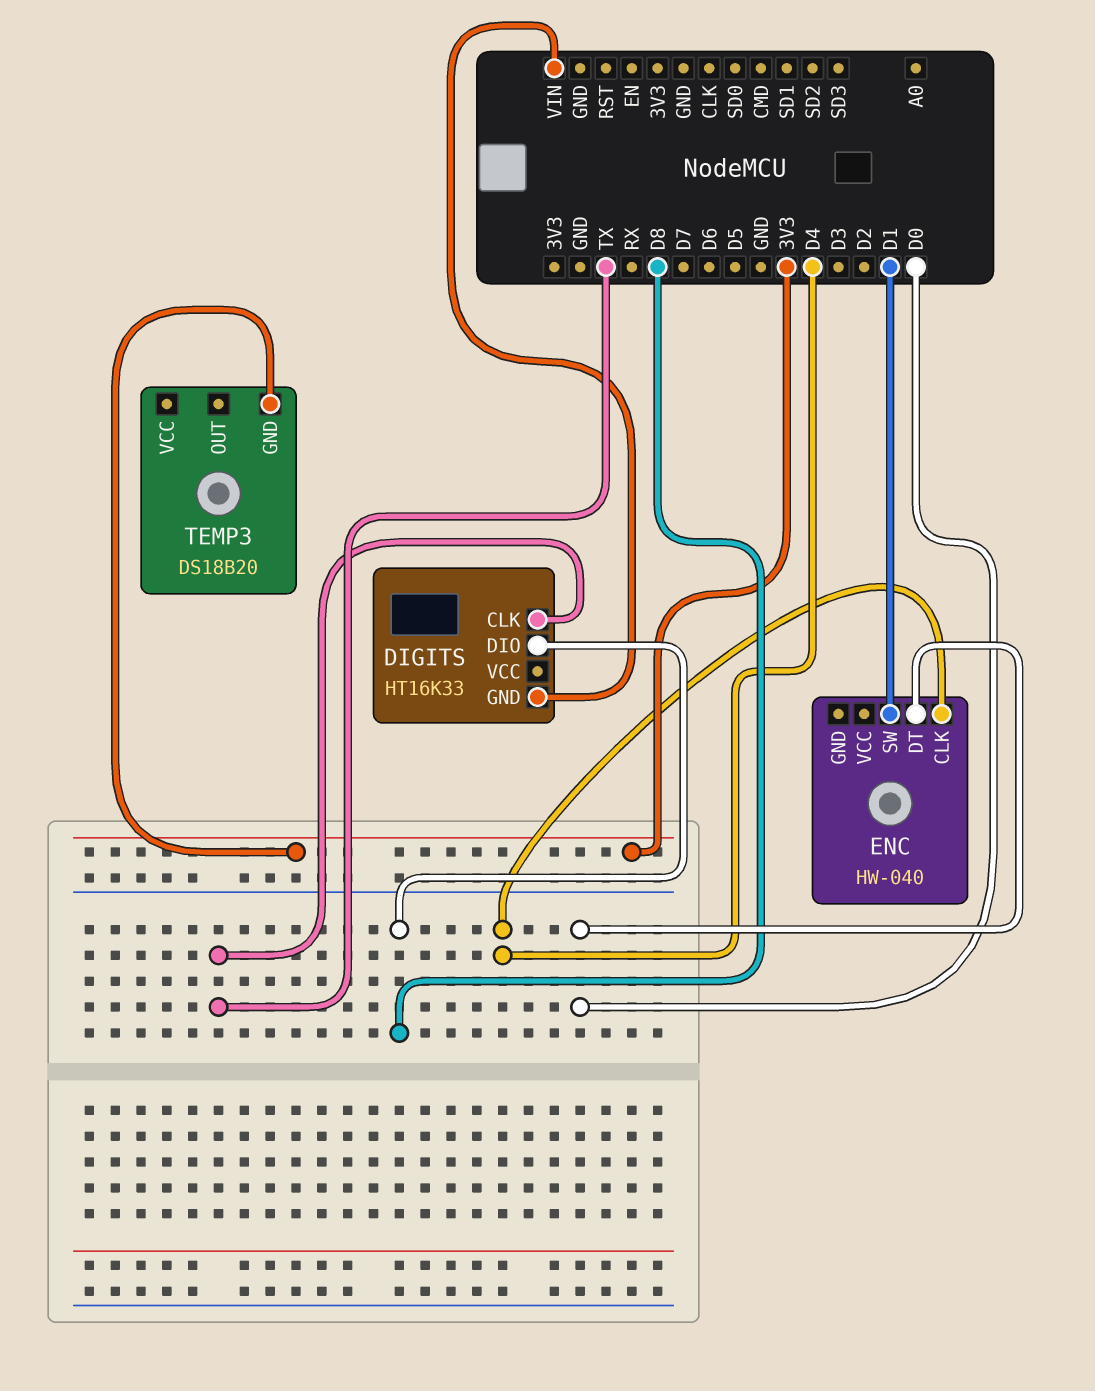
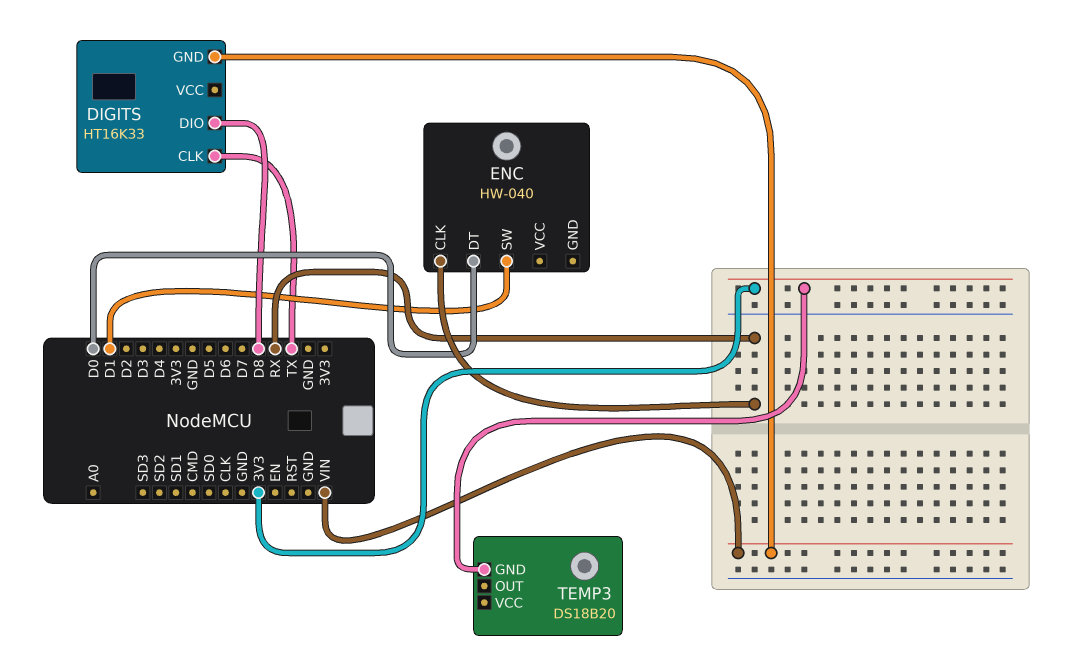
ENC pin CLK: D4 -> RX

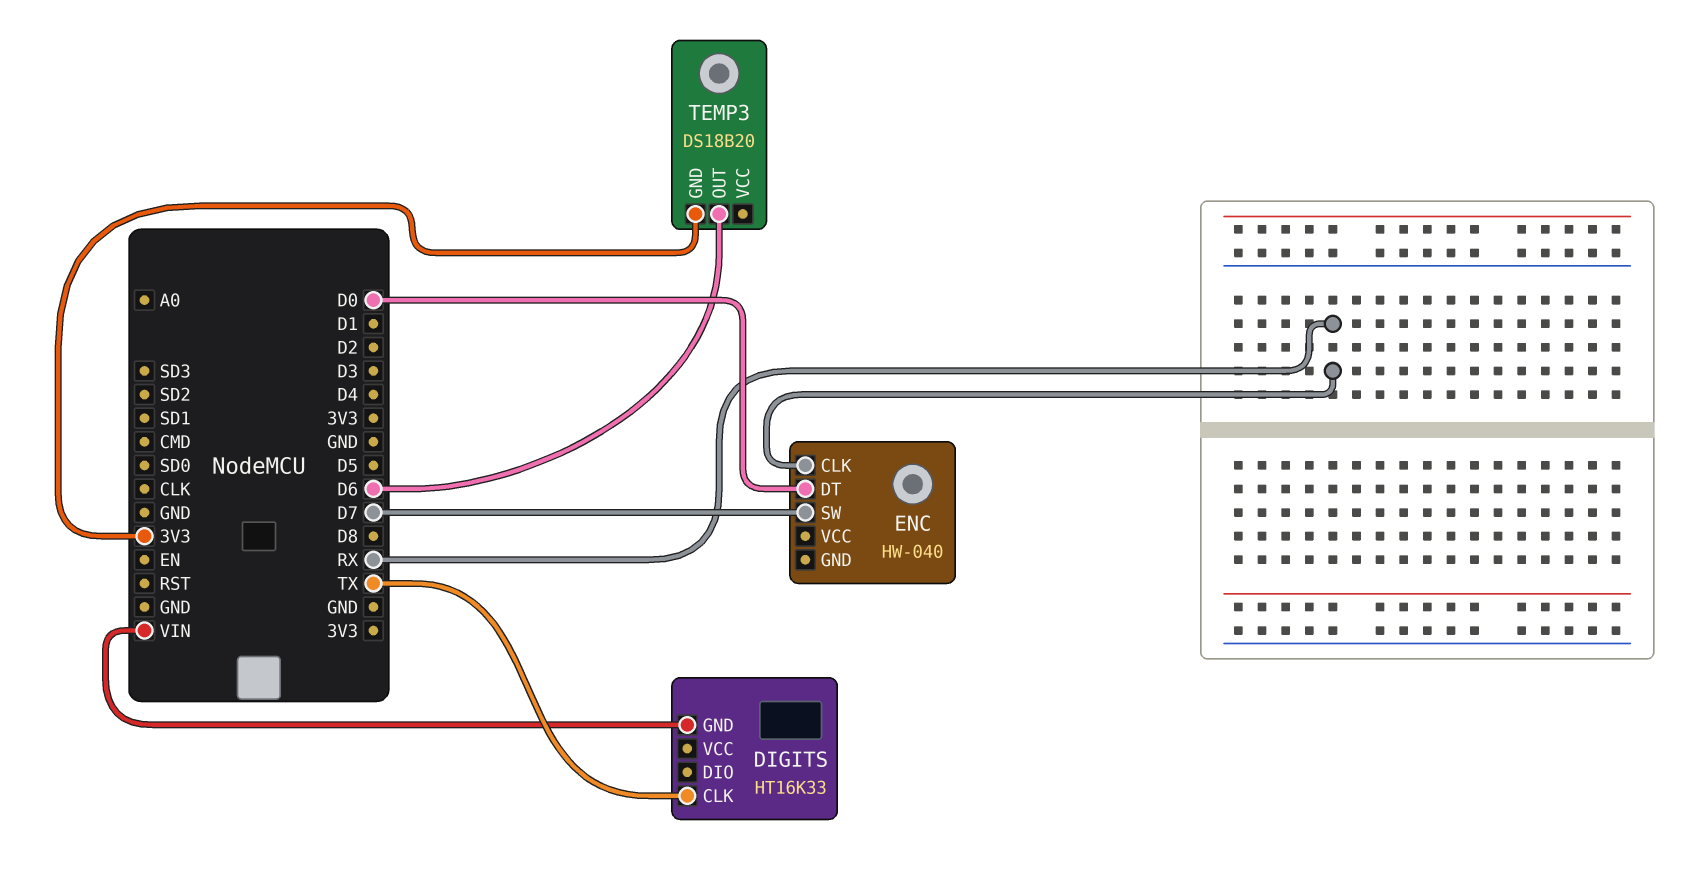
DIGITS pin DIO: D8 -> none
ENC pin SW: D1 -> D7
TEMP3 pin OUT: none -> D6

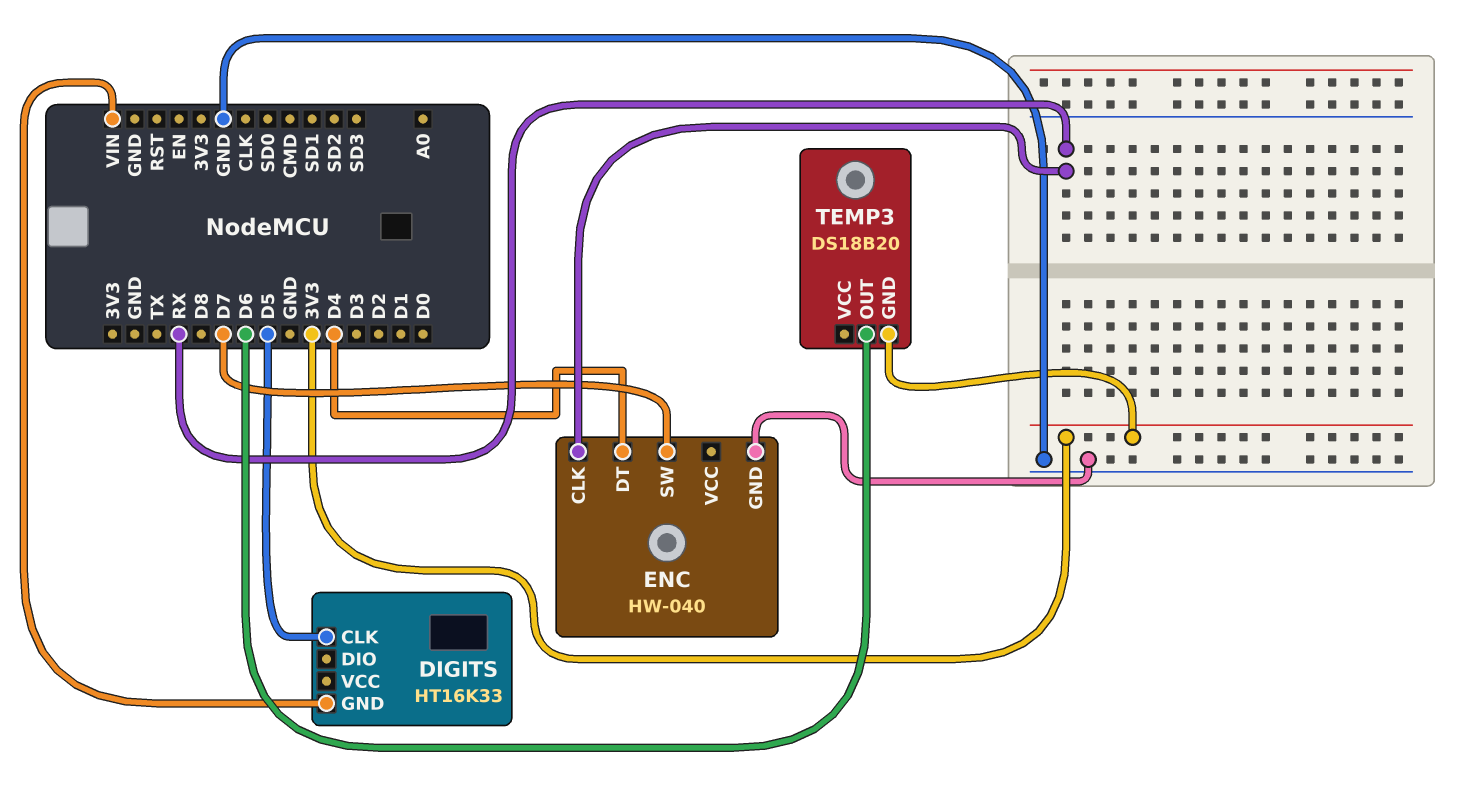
DIGITS pin CLK: TX -> D5
ENC pin DT: D0 -> D4
ENC pin GND: none -> GND

